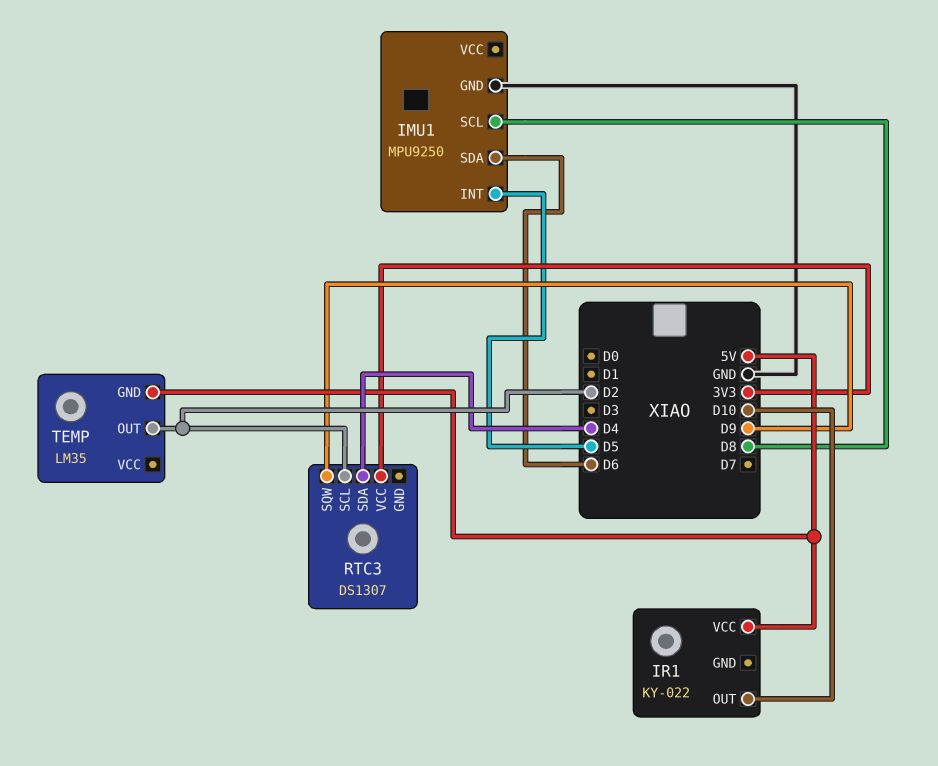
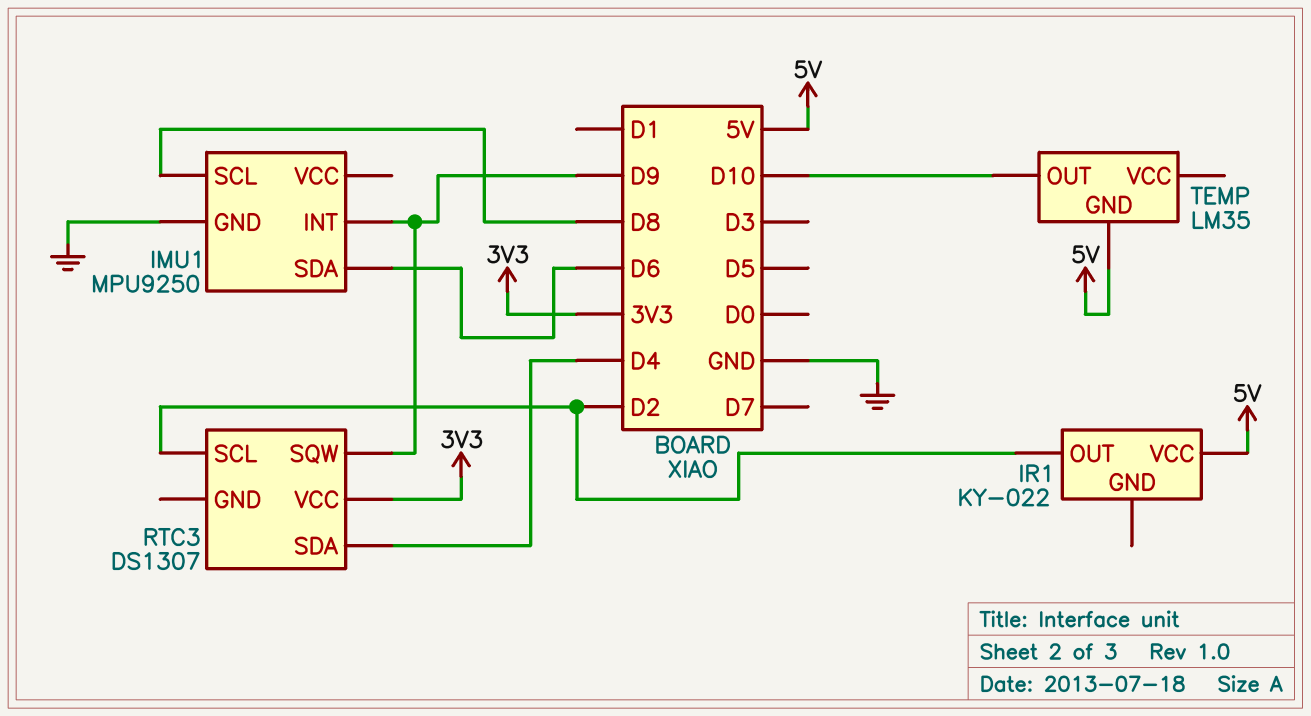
IMU1 pin INT: D5 -> D9
IR1 pin OUT: D10 -> D2
TEMP pin OUT: D2 -> D10

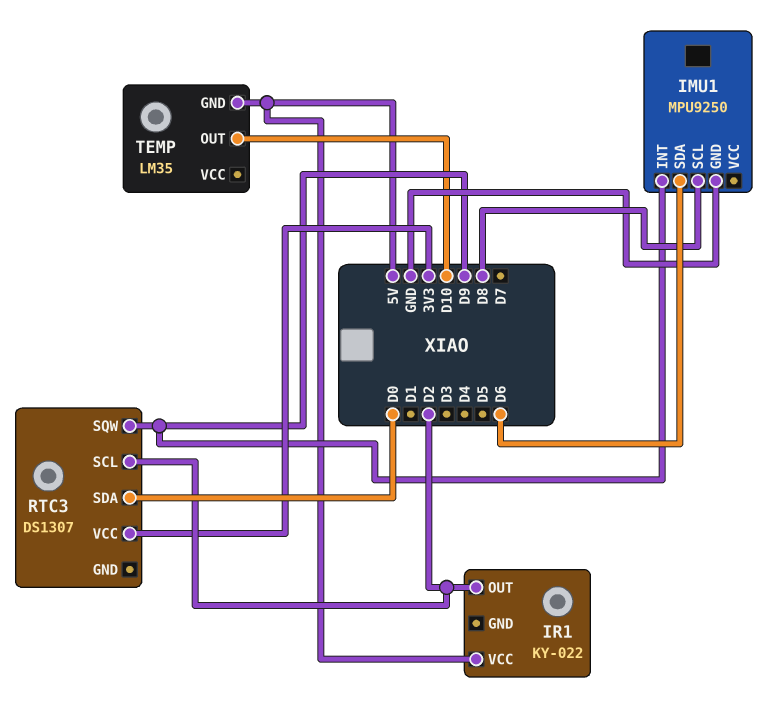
RTC3 pin SDA: D4 -> D0

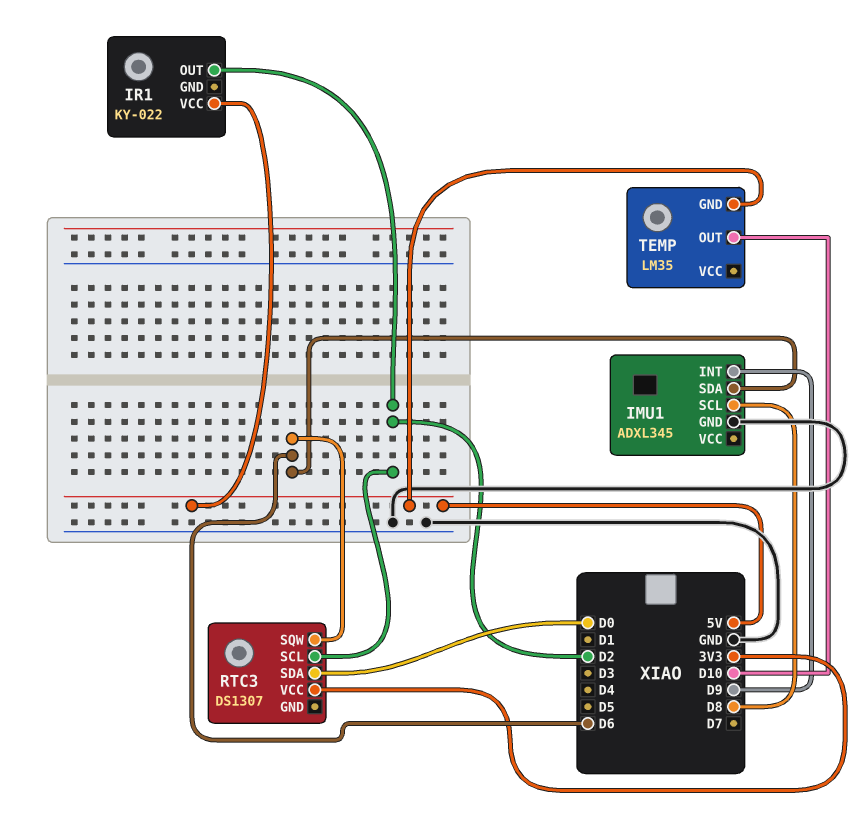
IMU1: MPU9250 -> ADXL345
RTC3 pin SQW: D9 -> D6

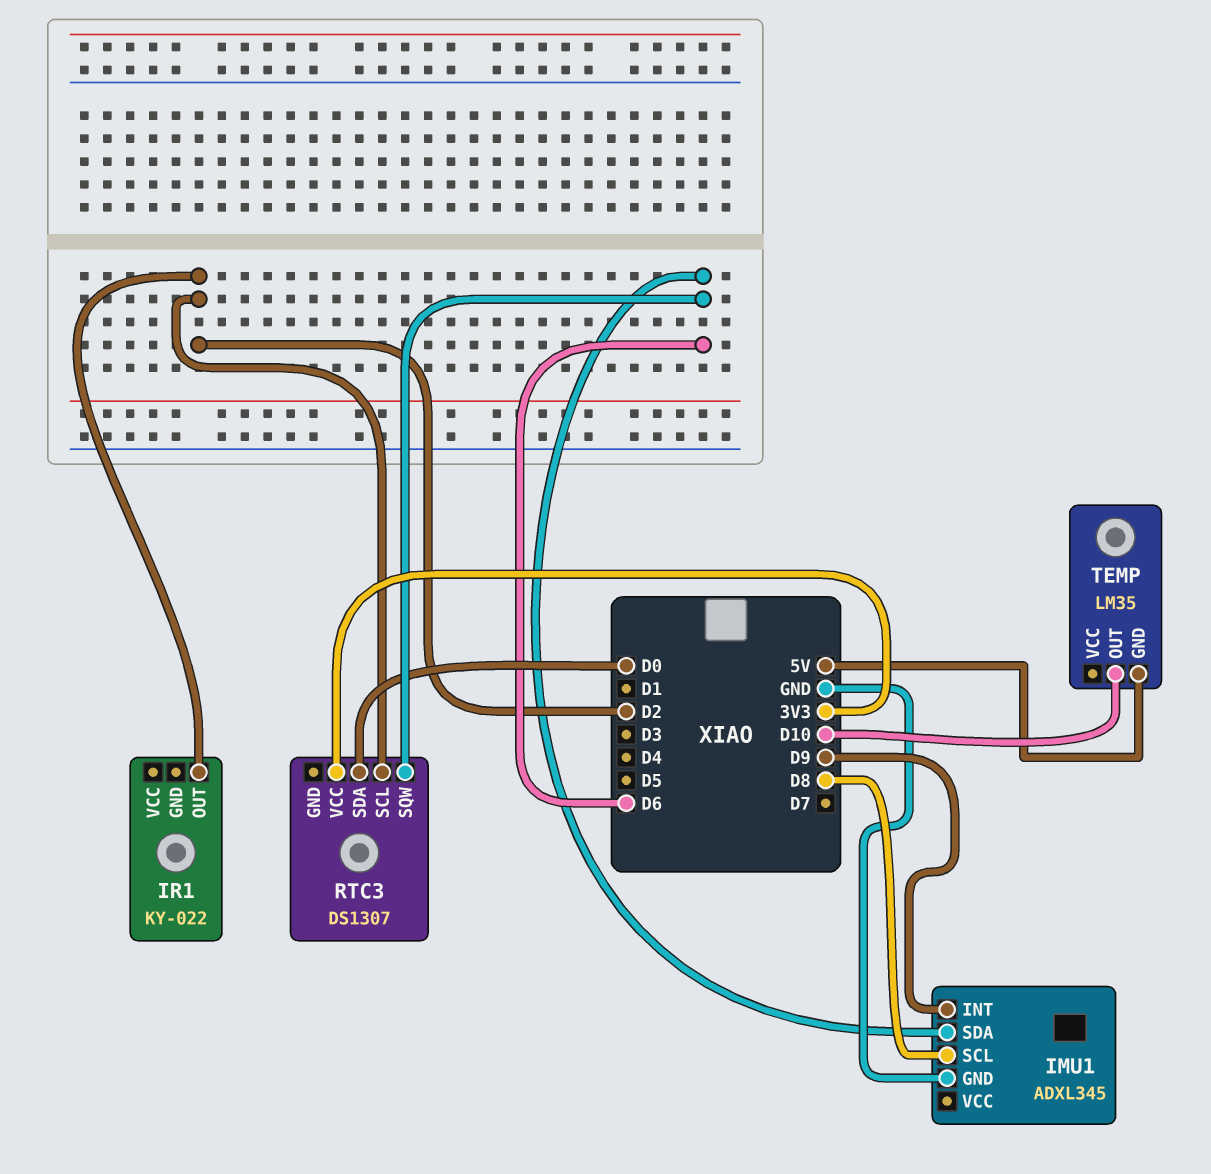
IR1 pin VCC: 5V -> none

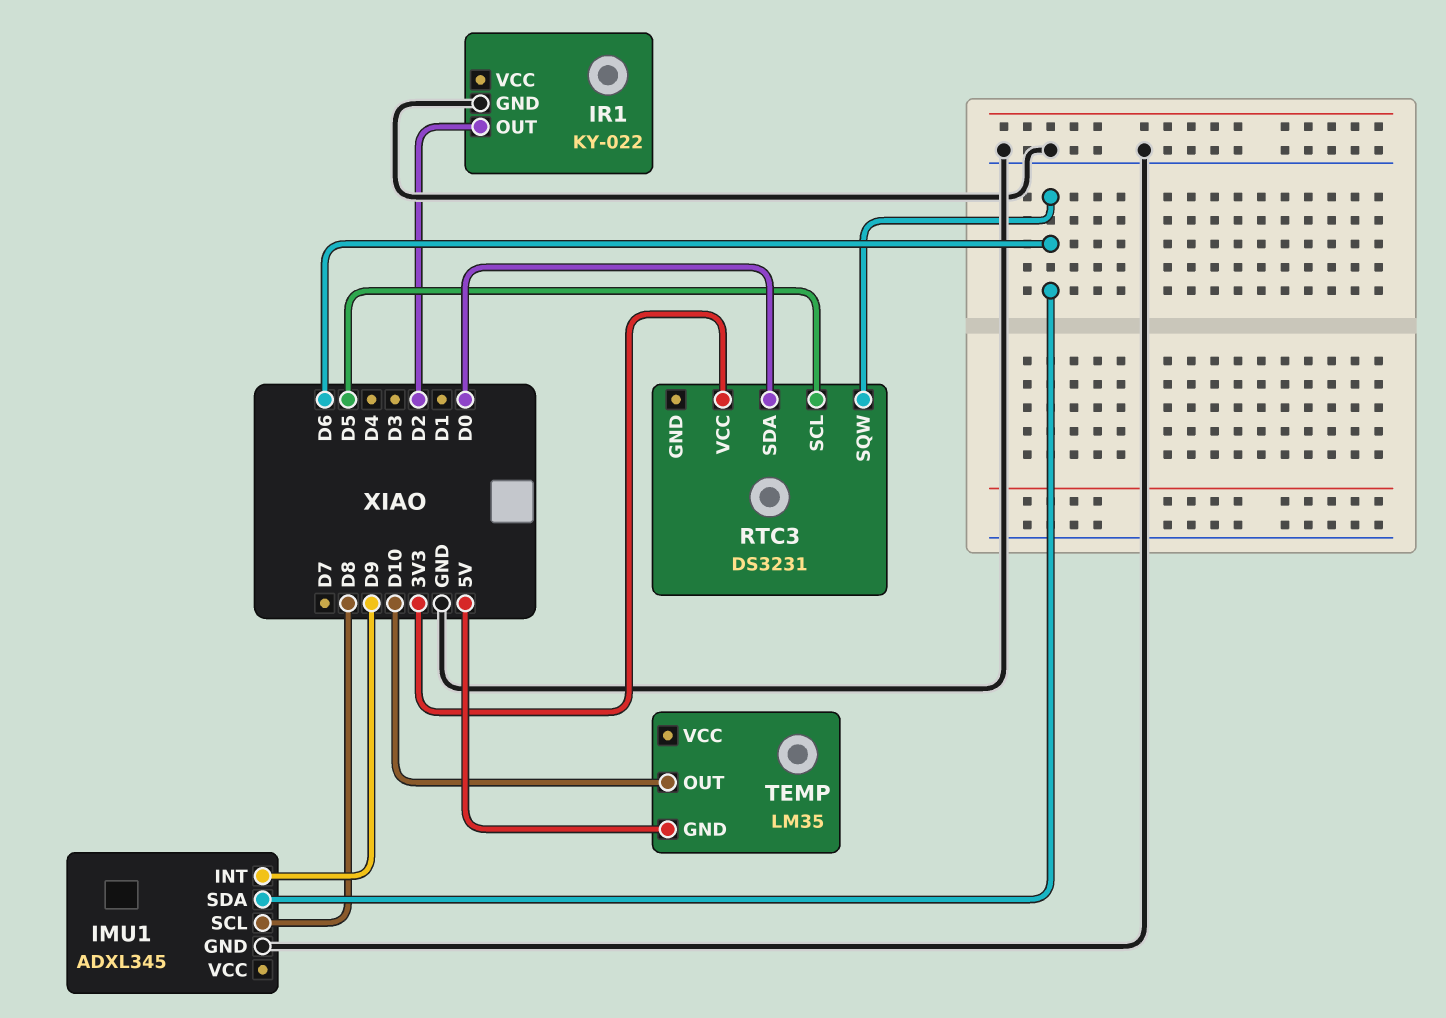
IR1 pin GND: none -> GND
RTC3: DS1307 -> DS3231
RTC3 pin SCL: D2 -> D5

